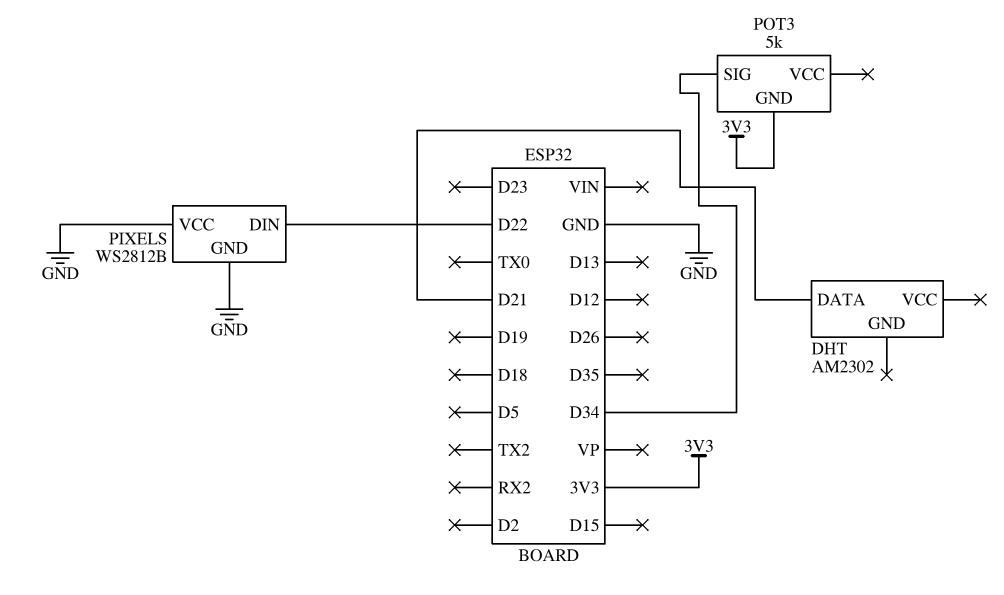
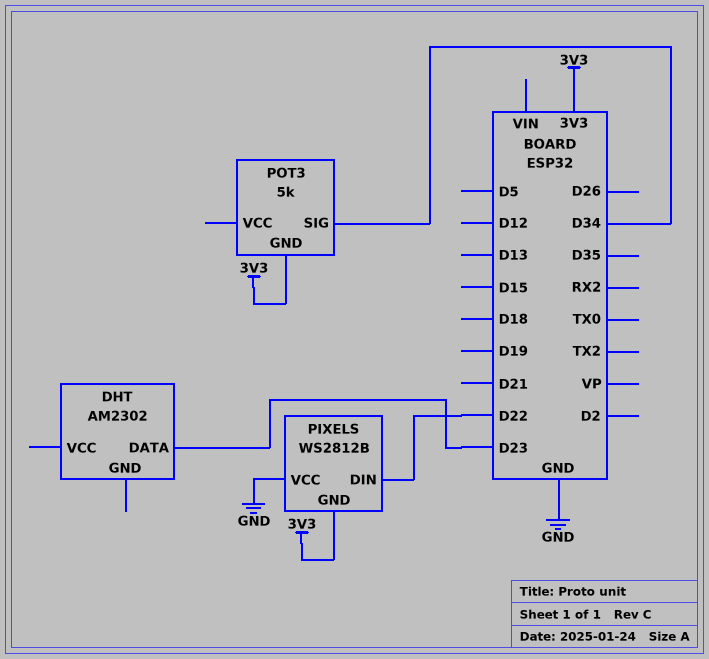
DHT pin DATA: D21 -> D23
PIXELS pin GND: GND -> 3V3

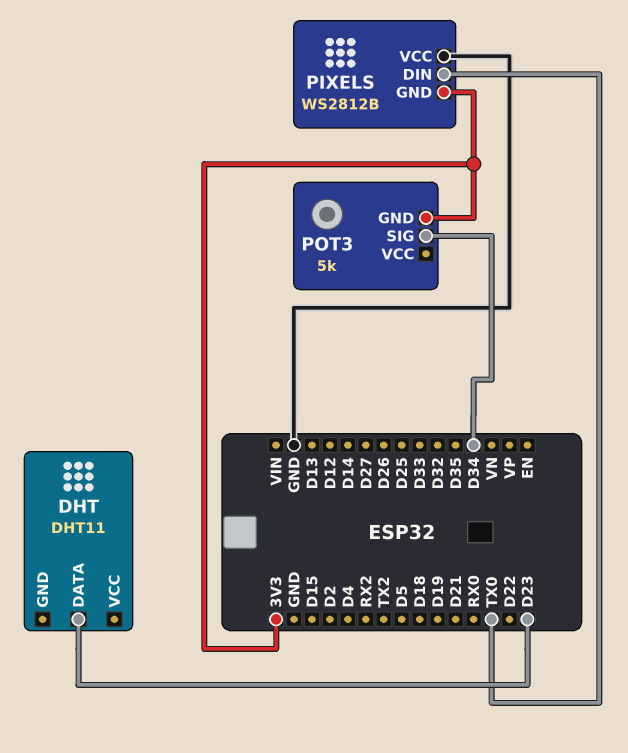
DHT: AM2302 -> DHT11
PIXELS pin DIN: D22 -> TX0

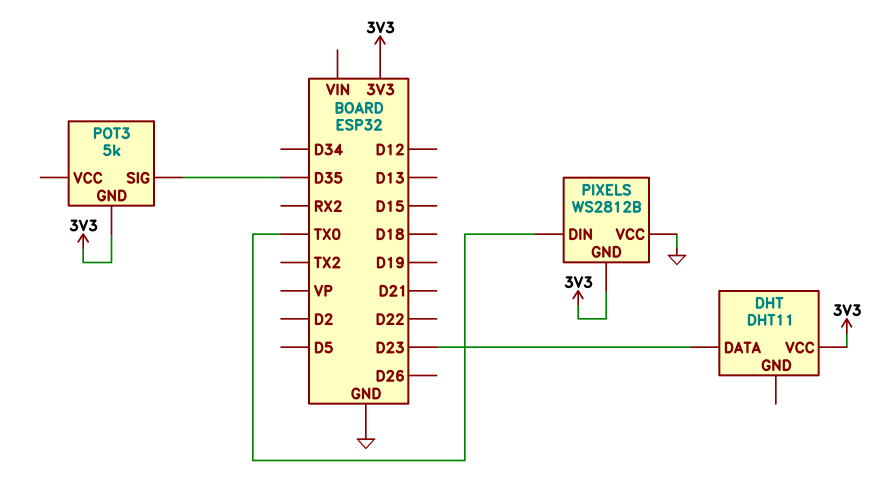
DHT pin VCC: none -> 3V3
POT3 pin SIG: D34 -> D35

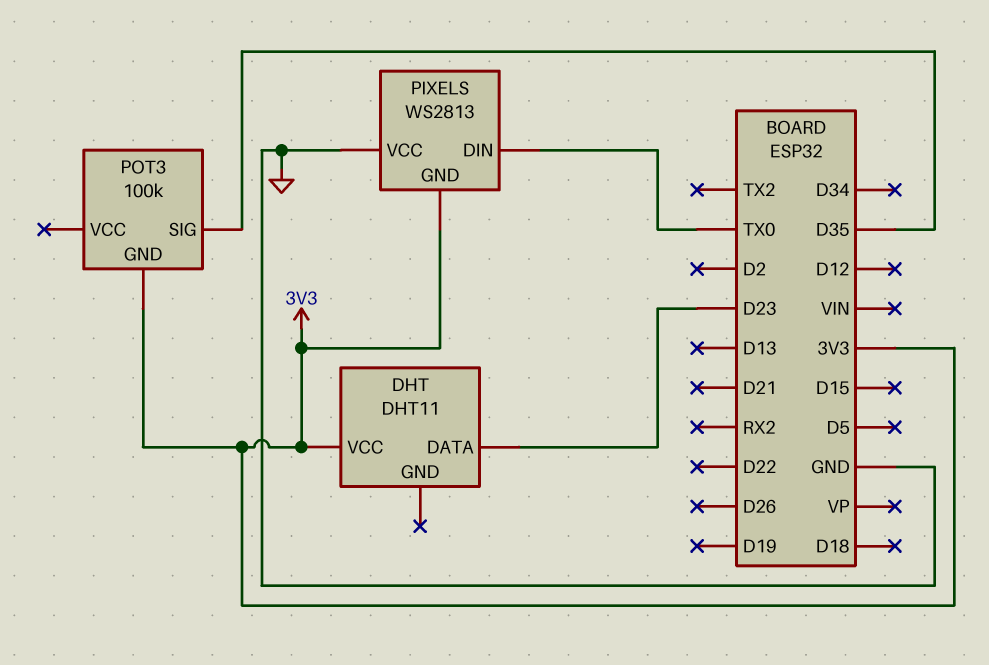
PIXELS: WS2812B -> WS2813
POT3: 5k -> 100k

